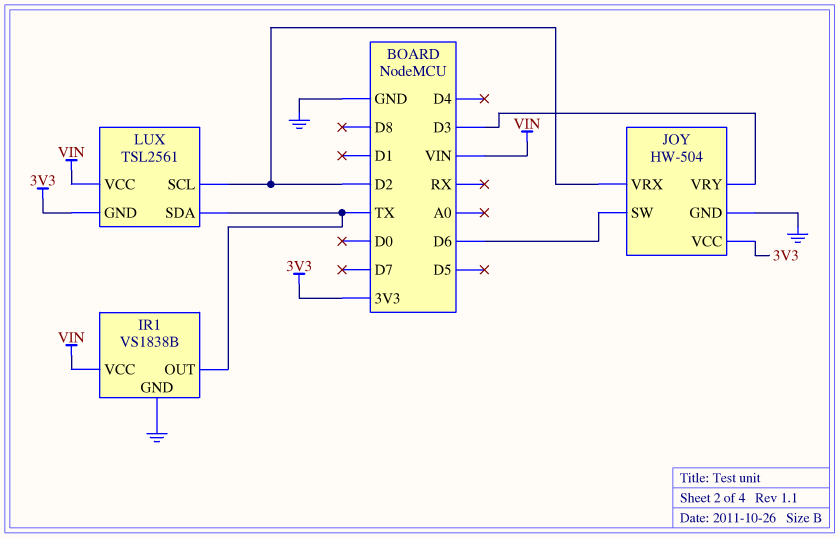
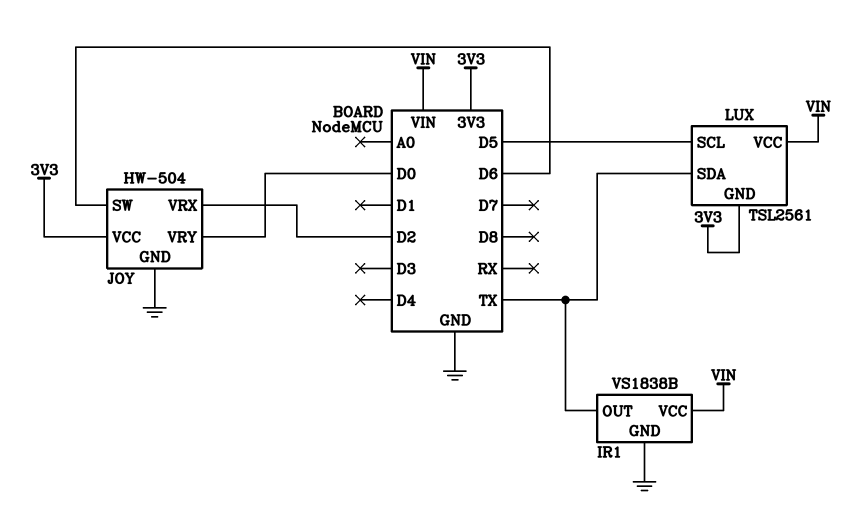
JOY pin VRY: D3 -> D0
LUX pin SCL: D2 -> D5

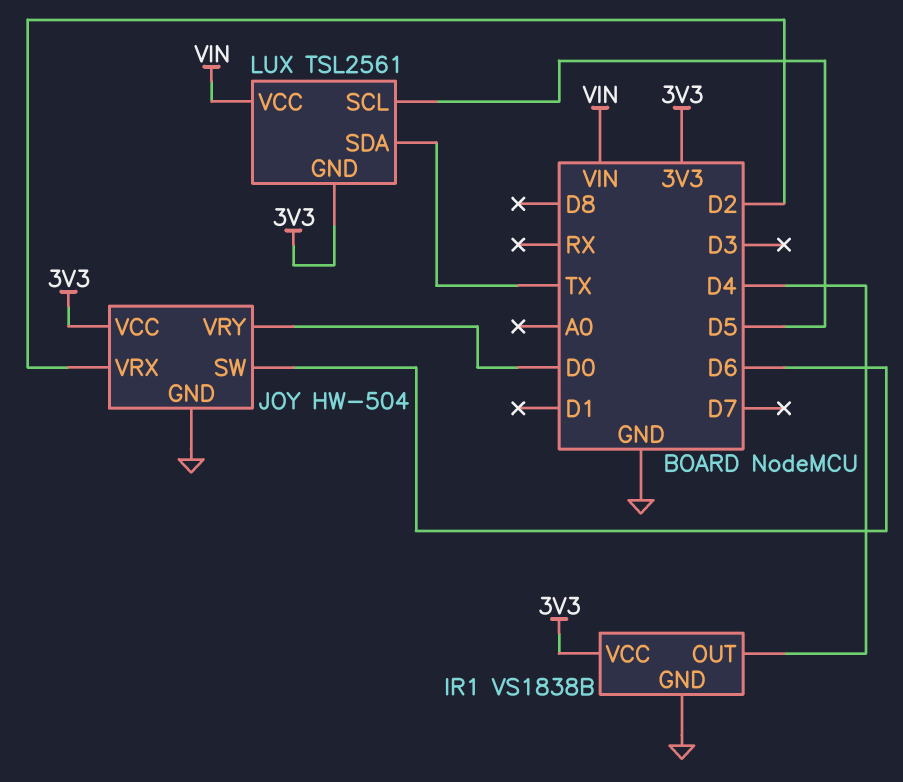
IR1 pin OUT: TX -> D4
IR1 pin VCC: VIN -> 3V3

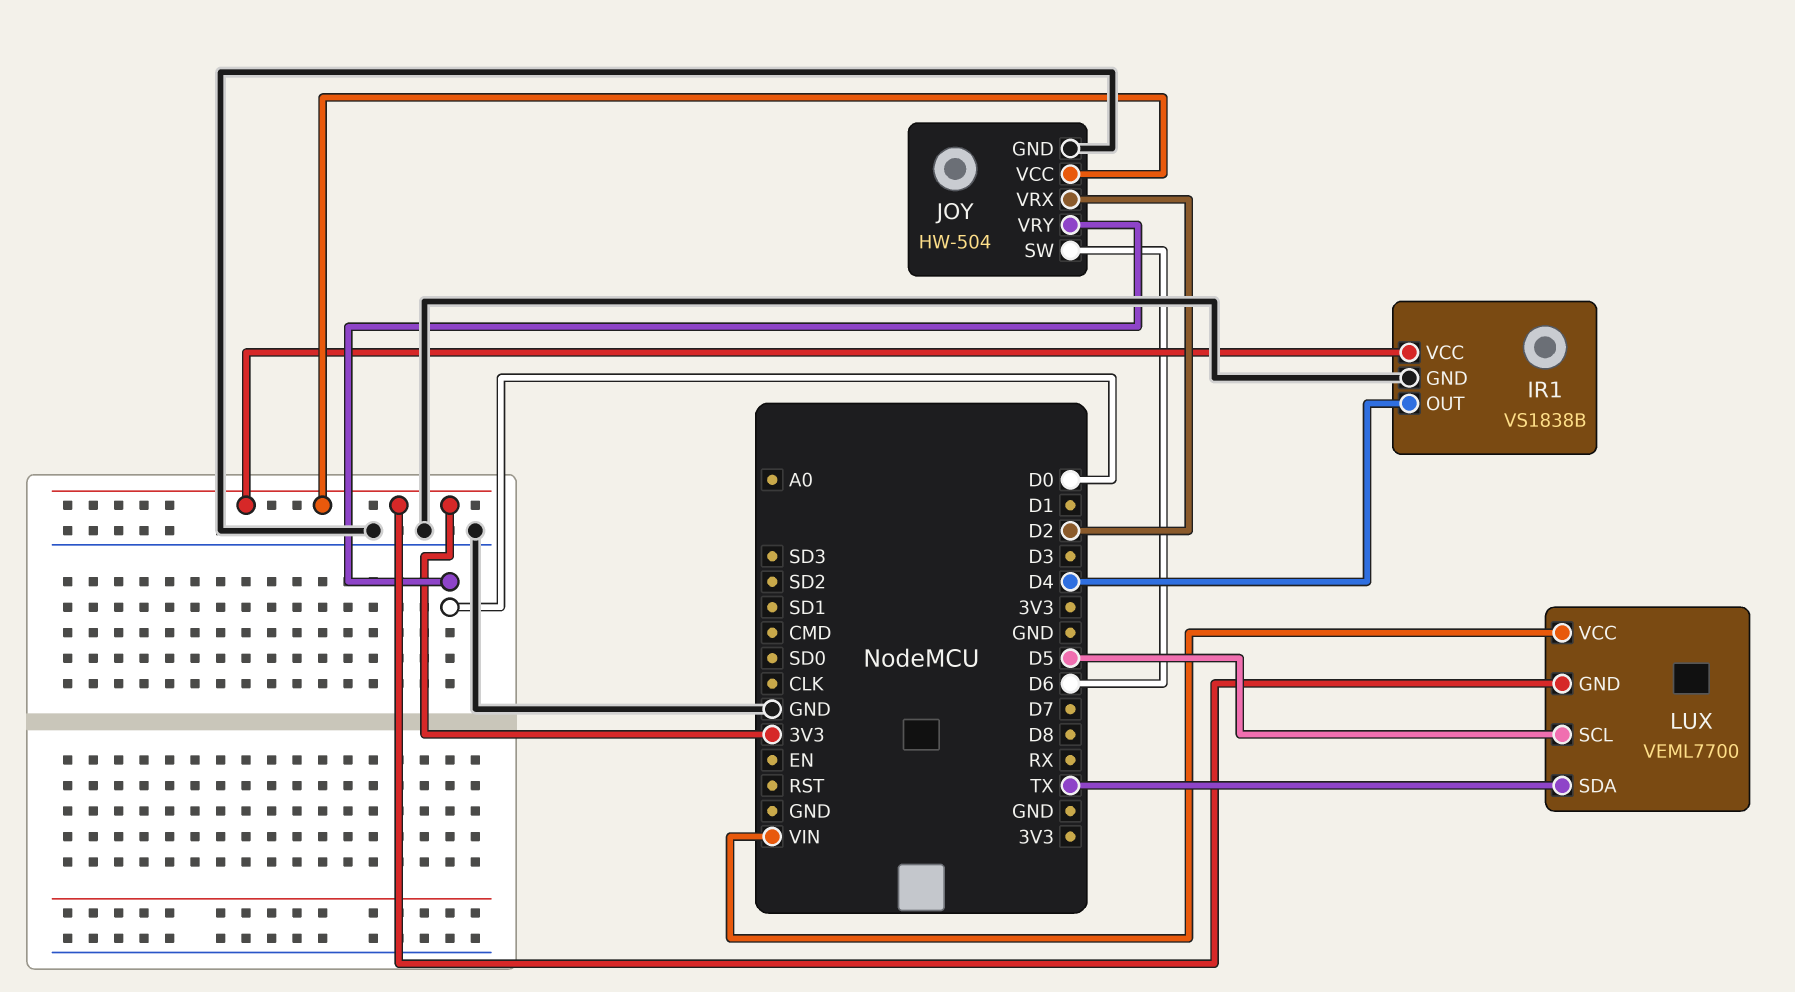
LUX: TSL2561 -> VEML7700

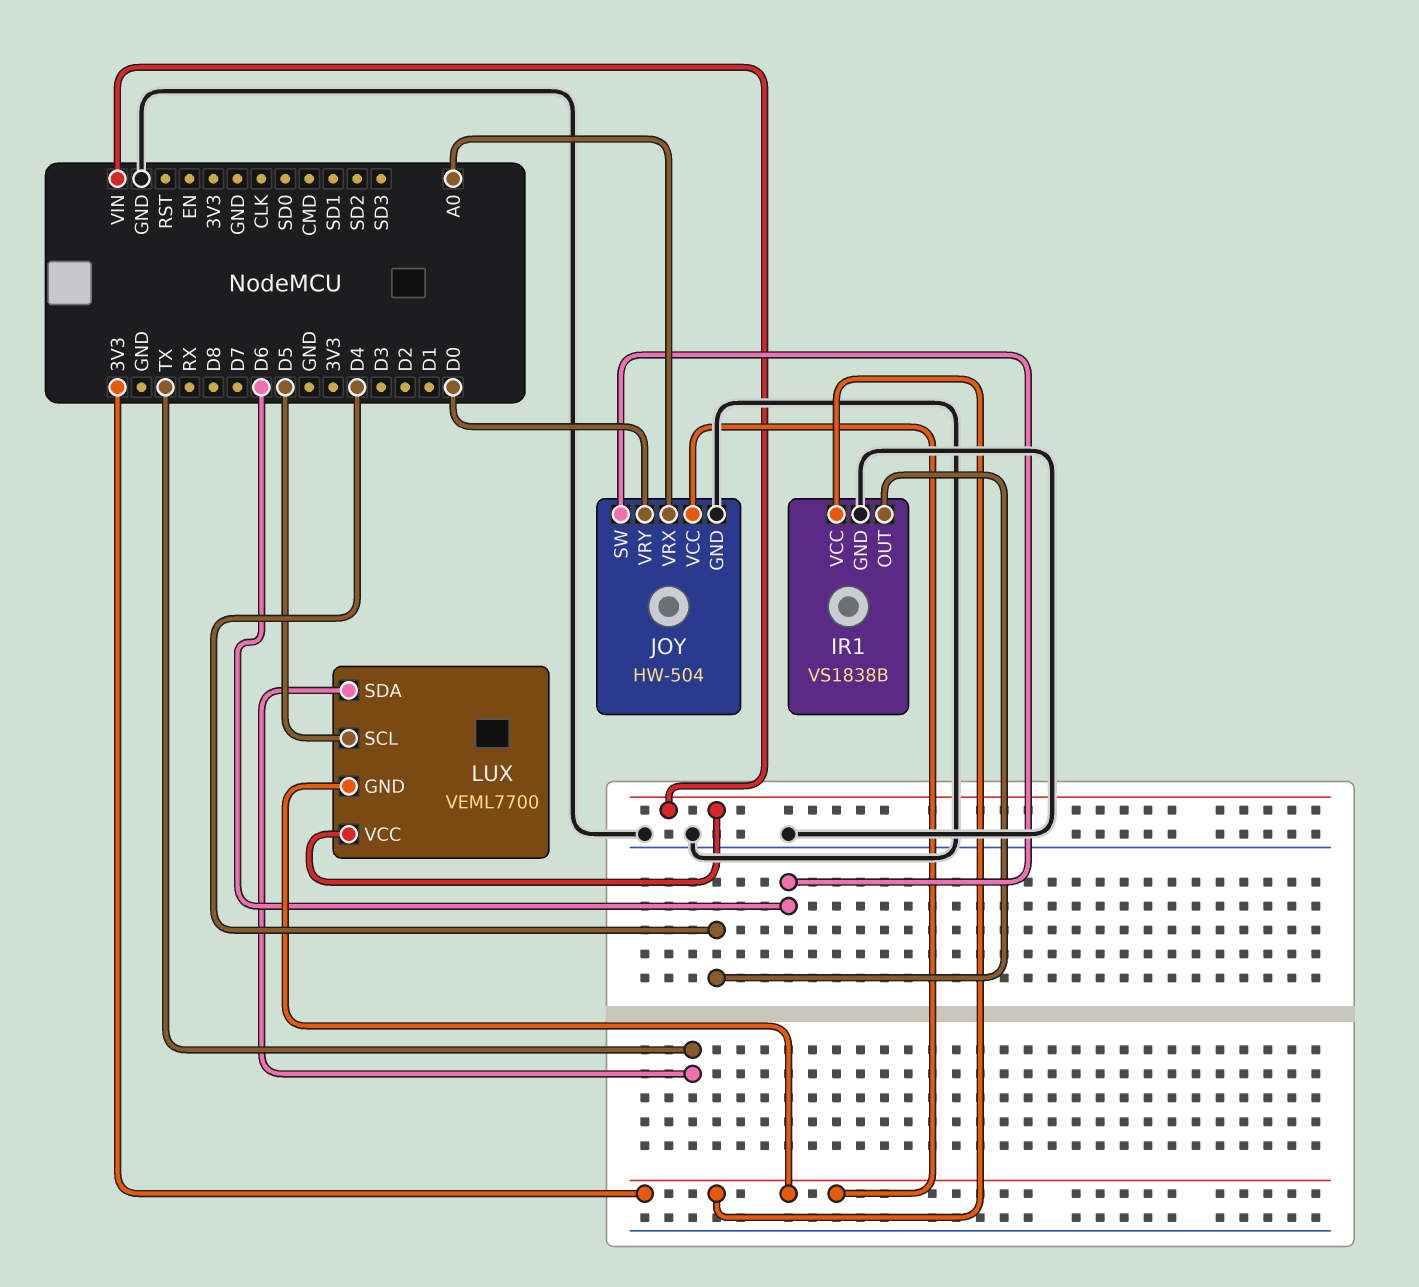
JOY pin VRX: D2 -> A0

